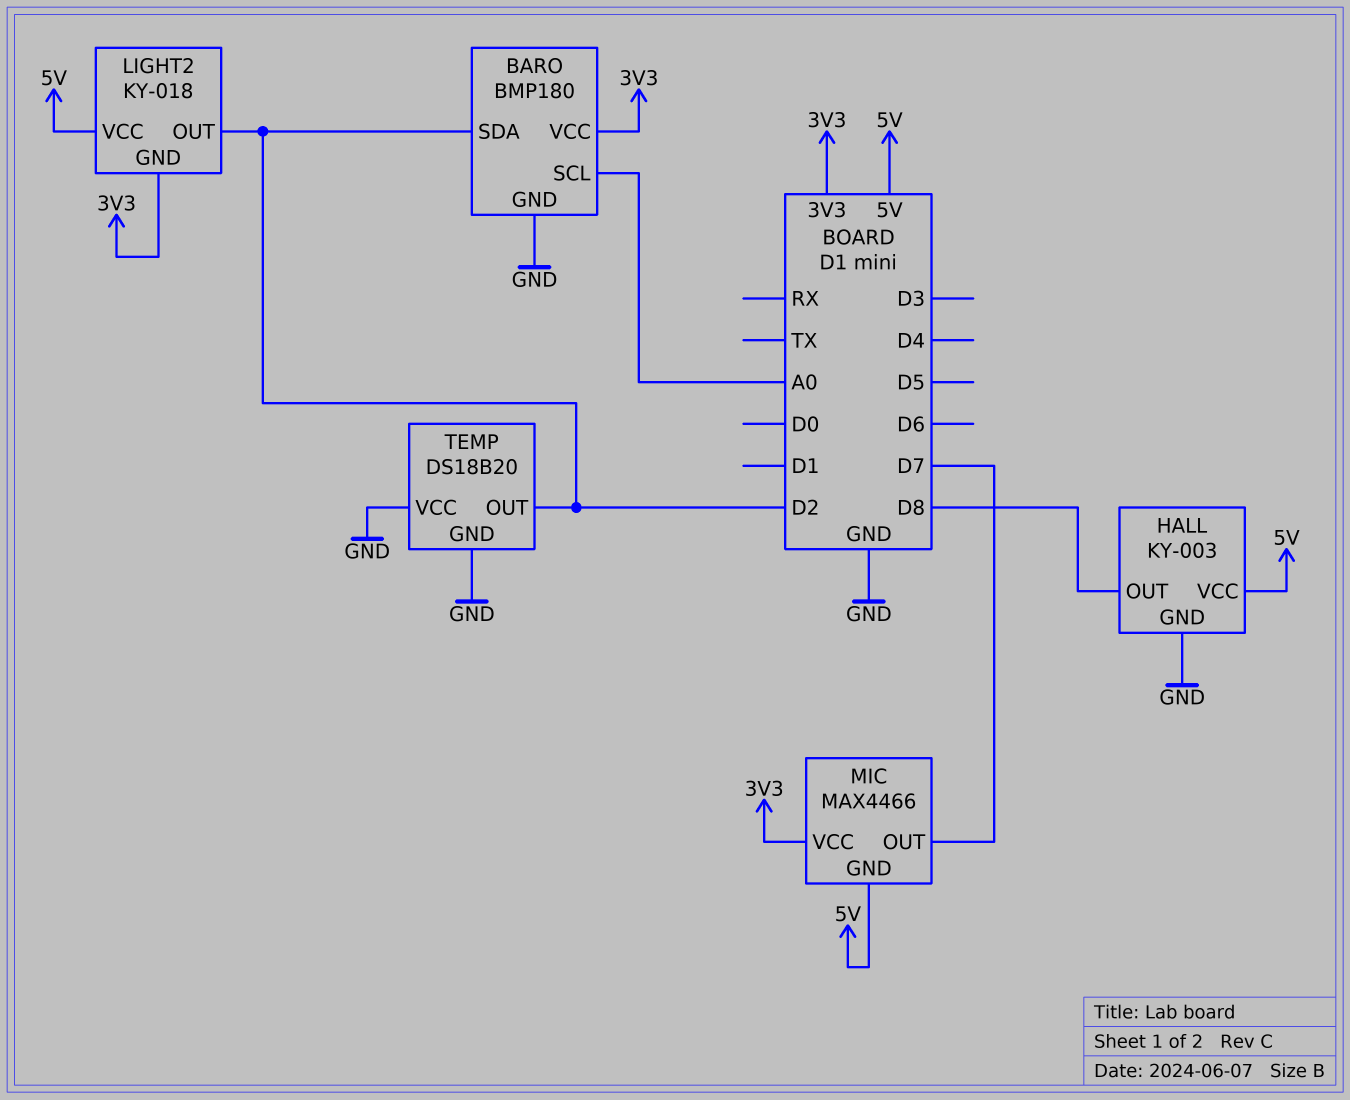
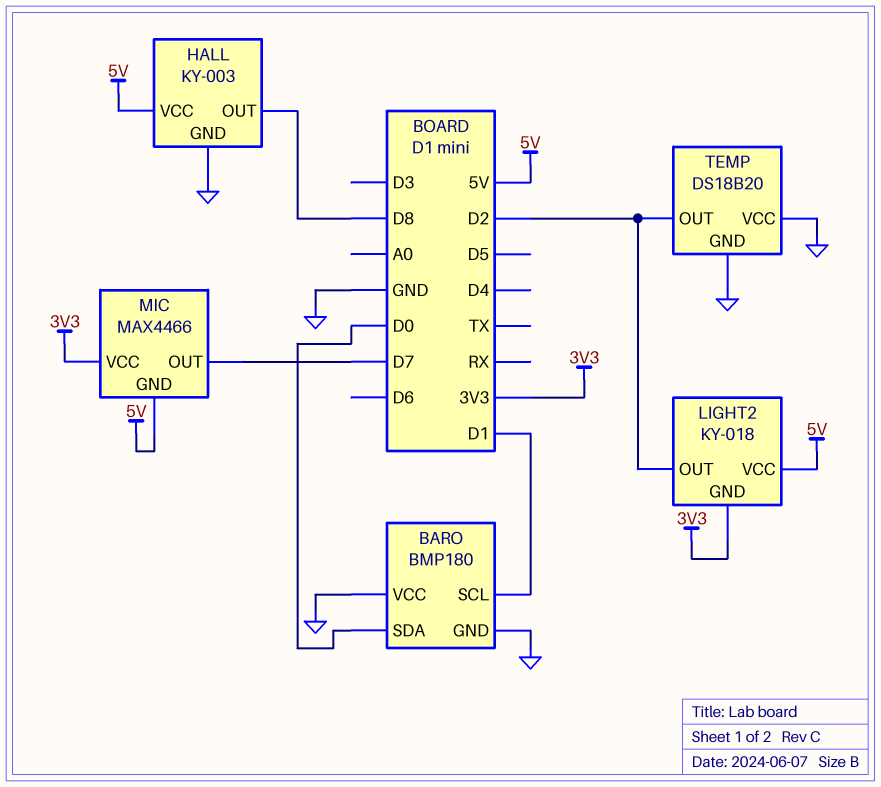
BARO pin SCL: A0 -> D1
BARO pin SDA: D2 -> D0
BARO pin VCC: 3V3 -> GND

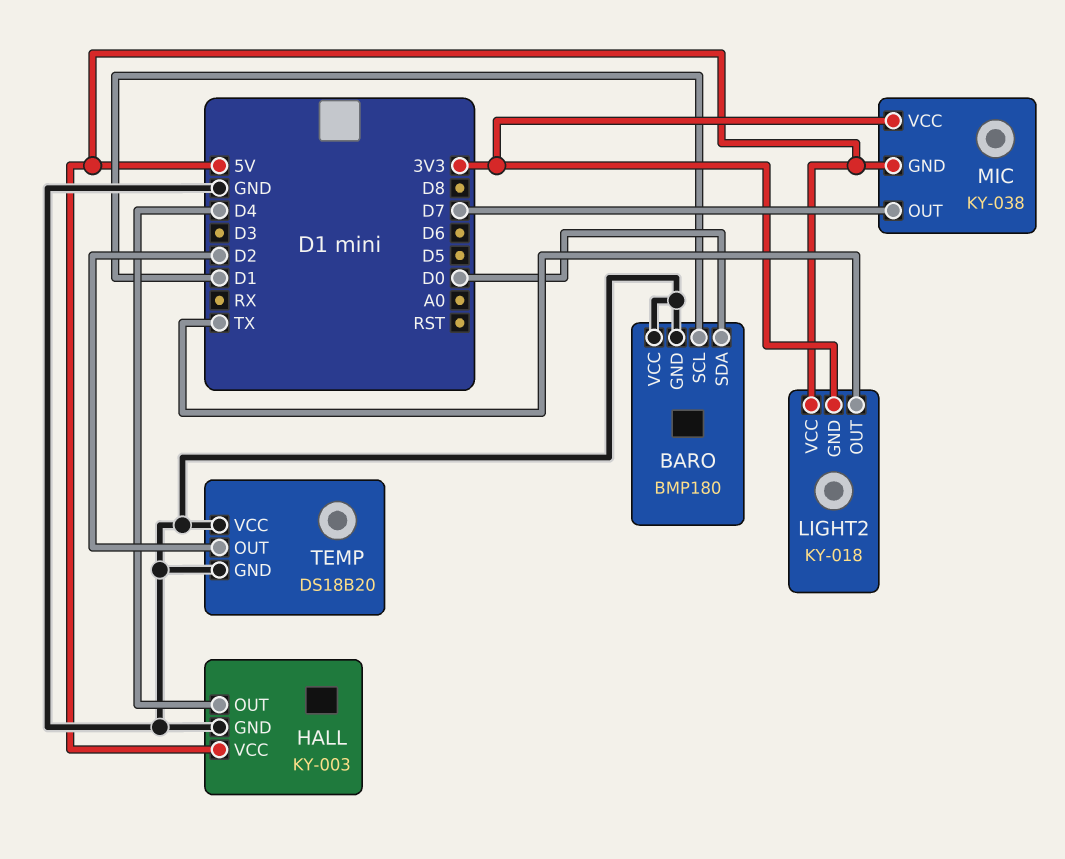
HALL pin OUT: D8 -> D4
LIGHT2 pin OUT: D2 -> TX
MIC: MAX4466 -> KY-038

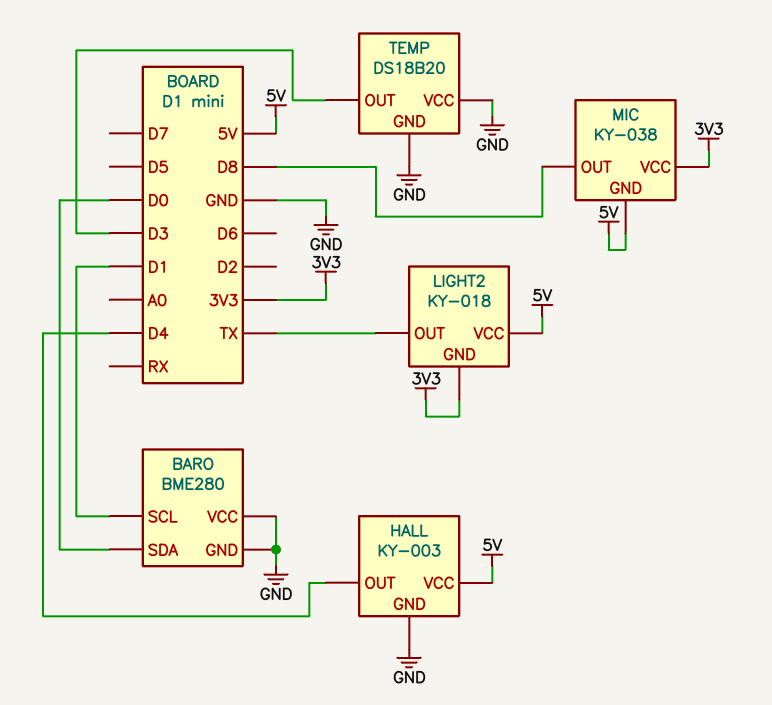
BARO: BMP180 -> BME280
MIC pin OUT: D7 -> D8
TEMP pin OUT: D2 -> D3

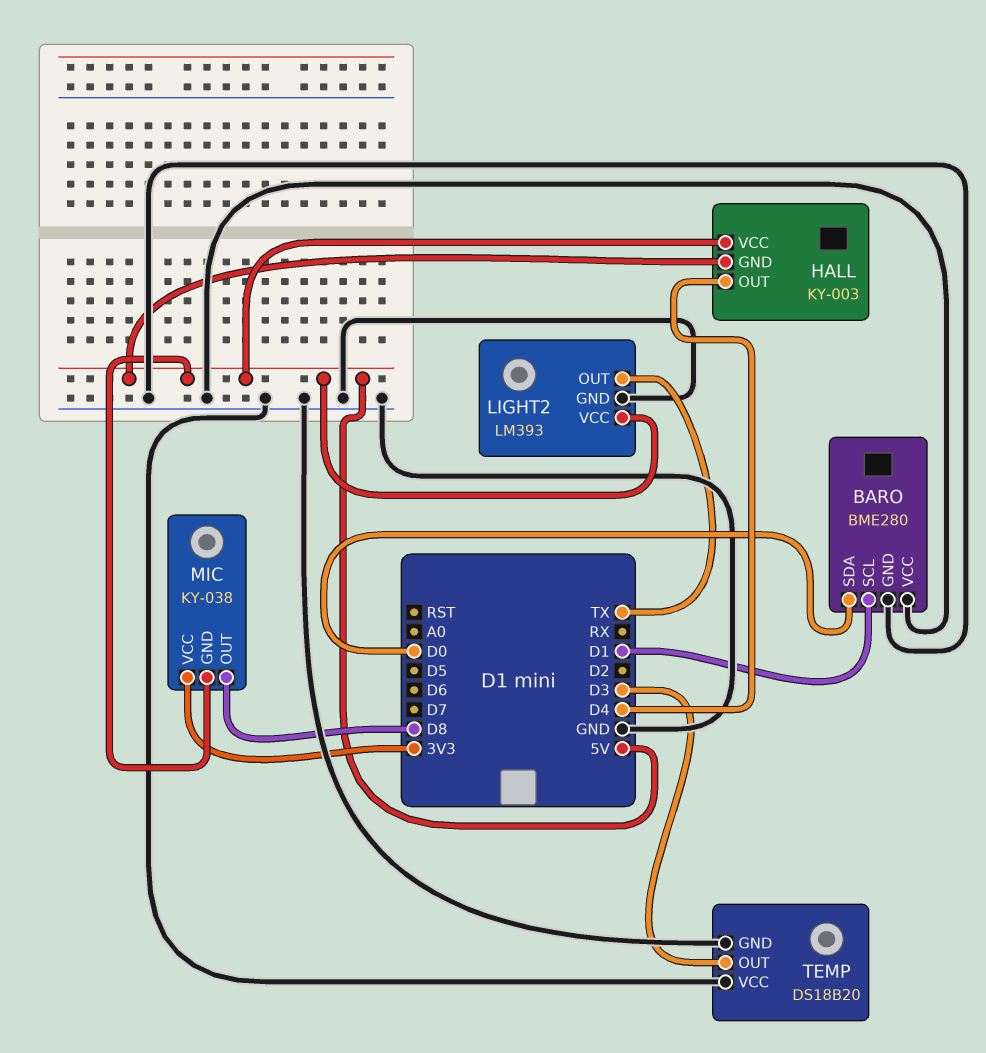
HALL pin GND: GND -> 5V
LIGHT2: KY-018 -> LM393
LIGHT2 pin GND: 3V3 -> GND

